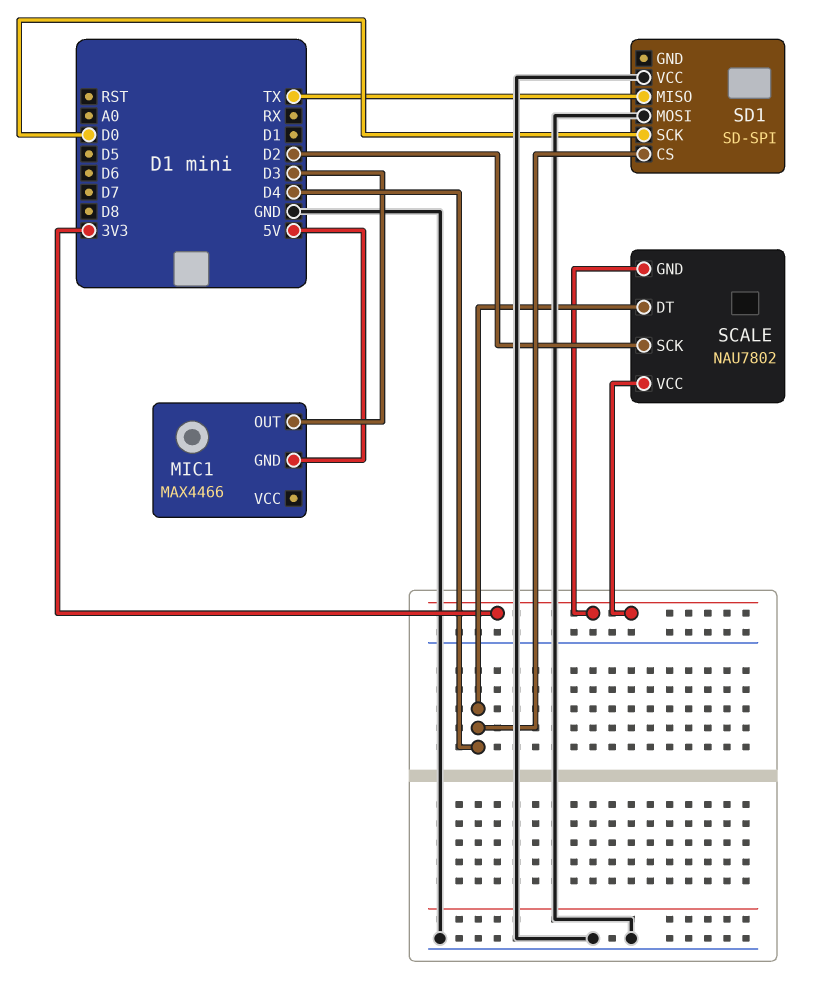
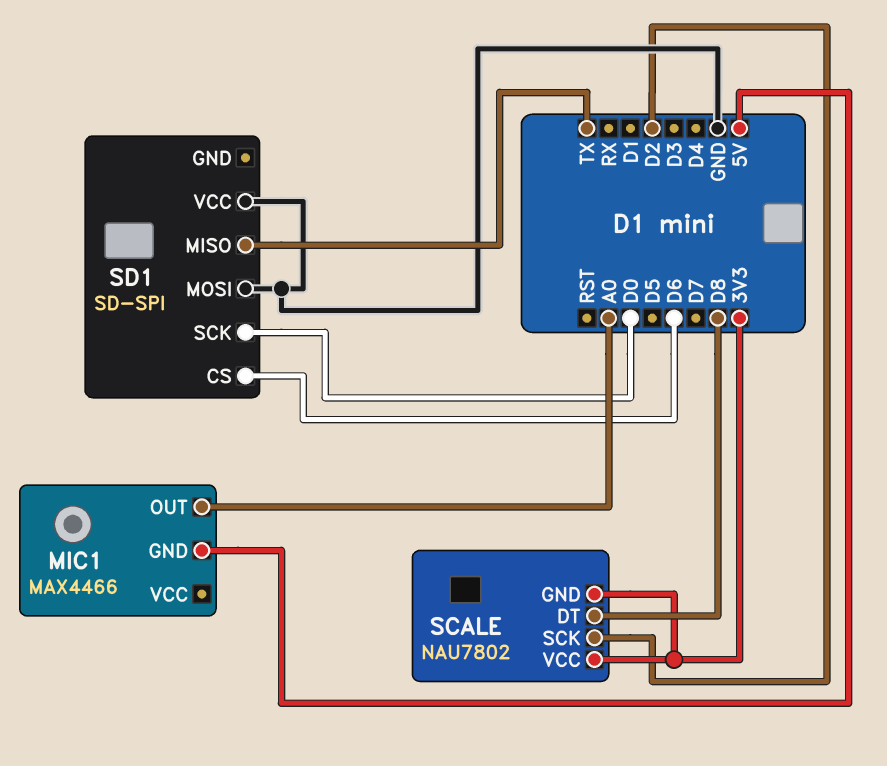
MIC1 pin OUT: D3 -> A0
SCALE pin DT: D4 -> D8
SD1 pin CS: D4 -> D6

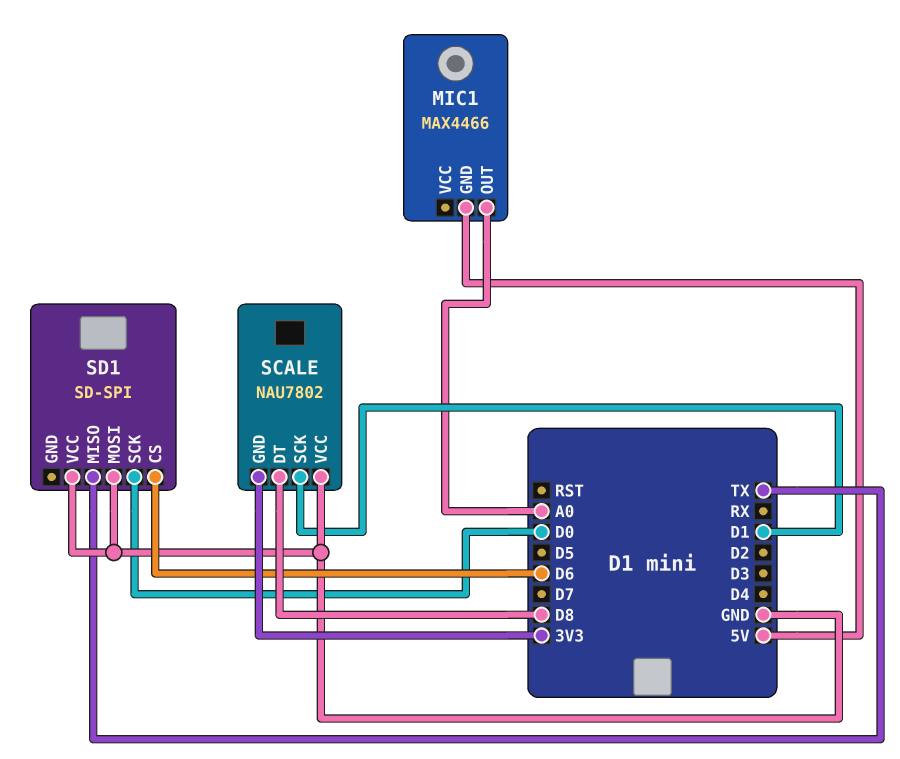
SCALE pin SCK: D2 -> D1
SCALE pin VCC: 3V3 -> GND

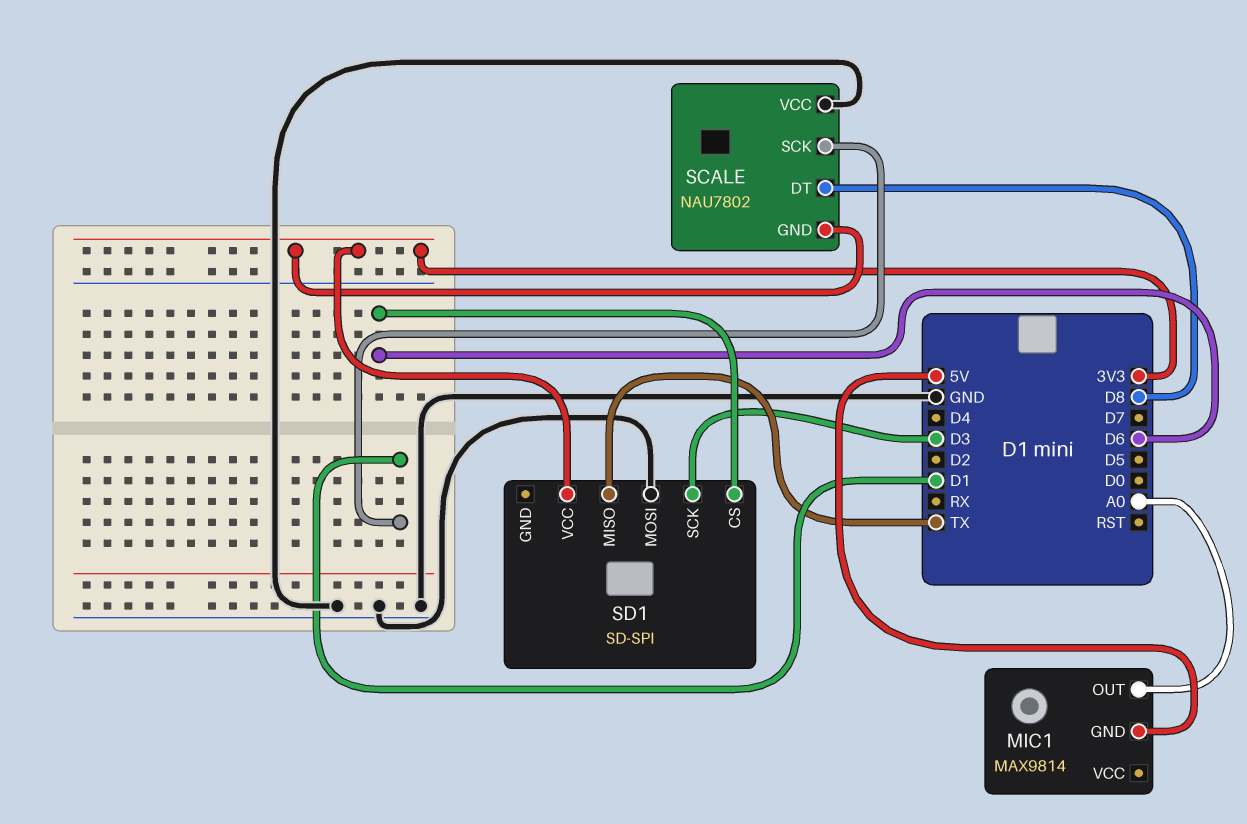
MIC1: MAX4466 -> MAX9814
SD1 pin SCK: D0 -> D3
SD1 pin VCC: GND -> 3V3

